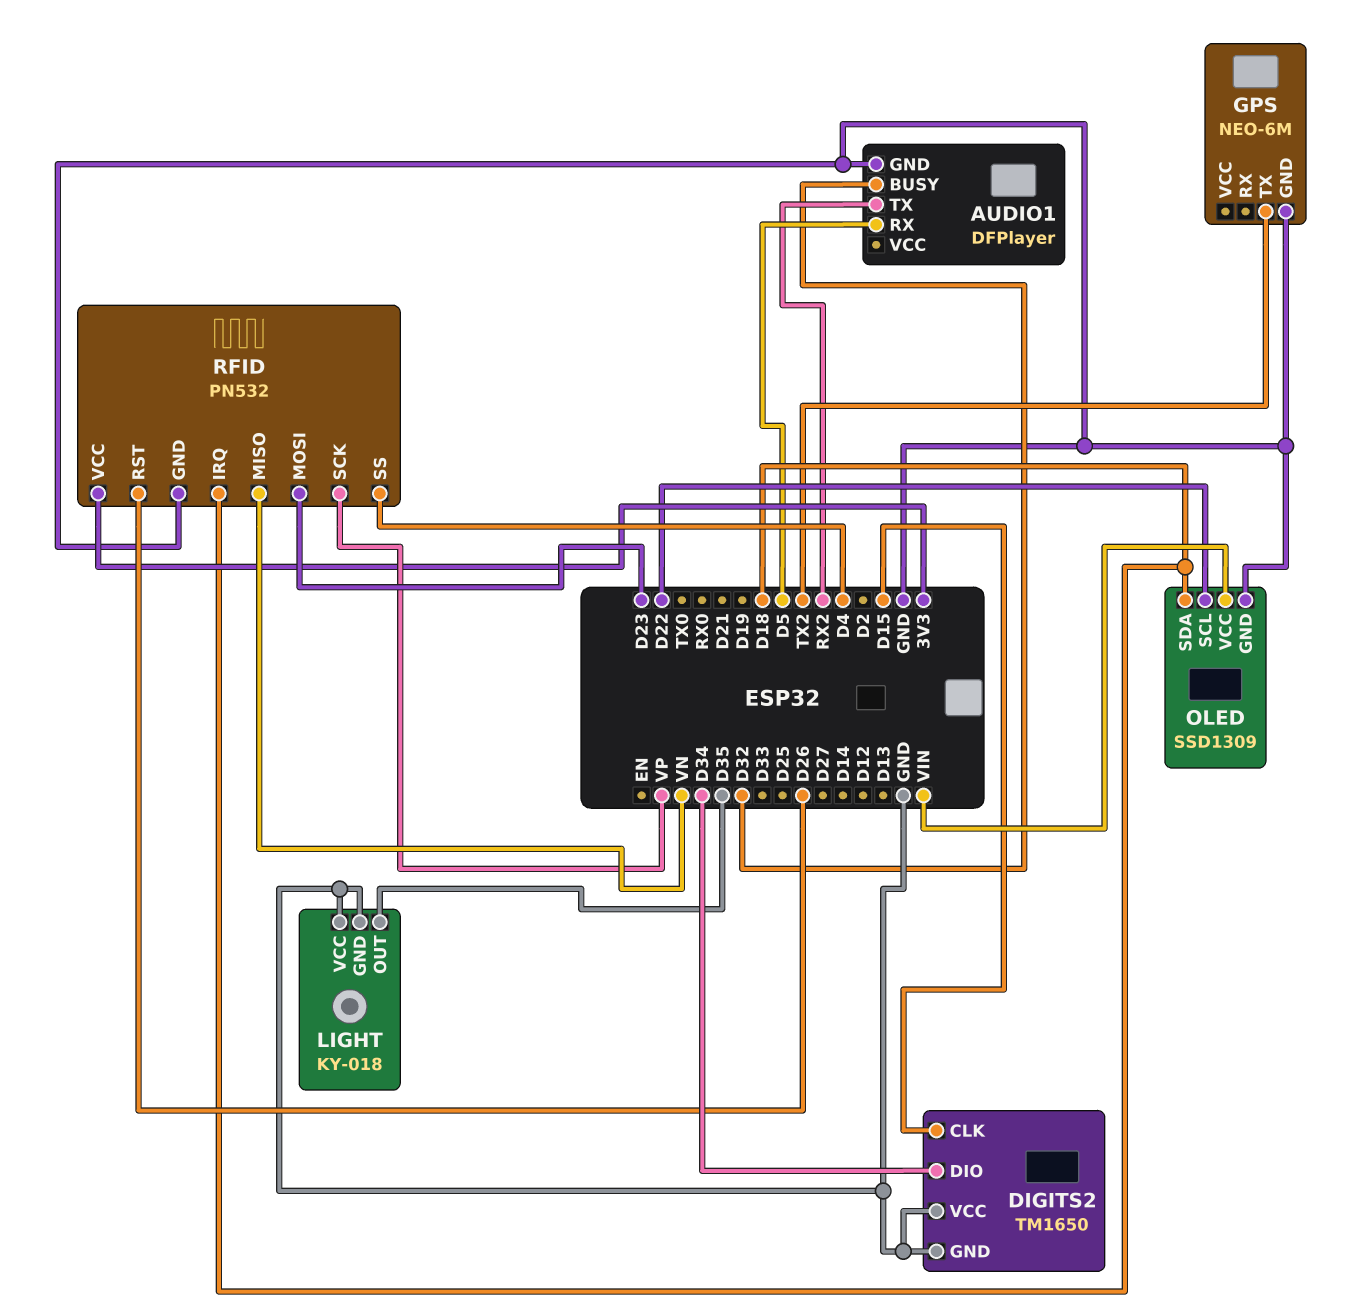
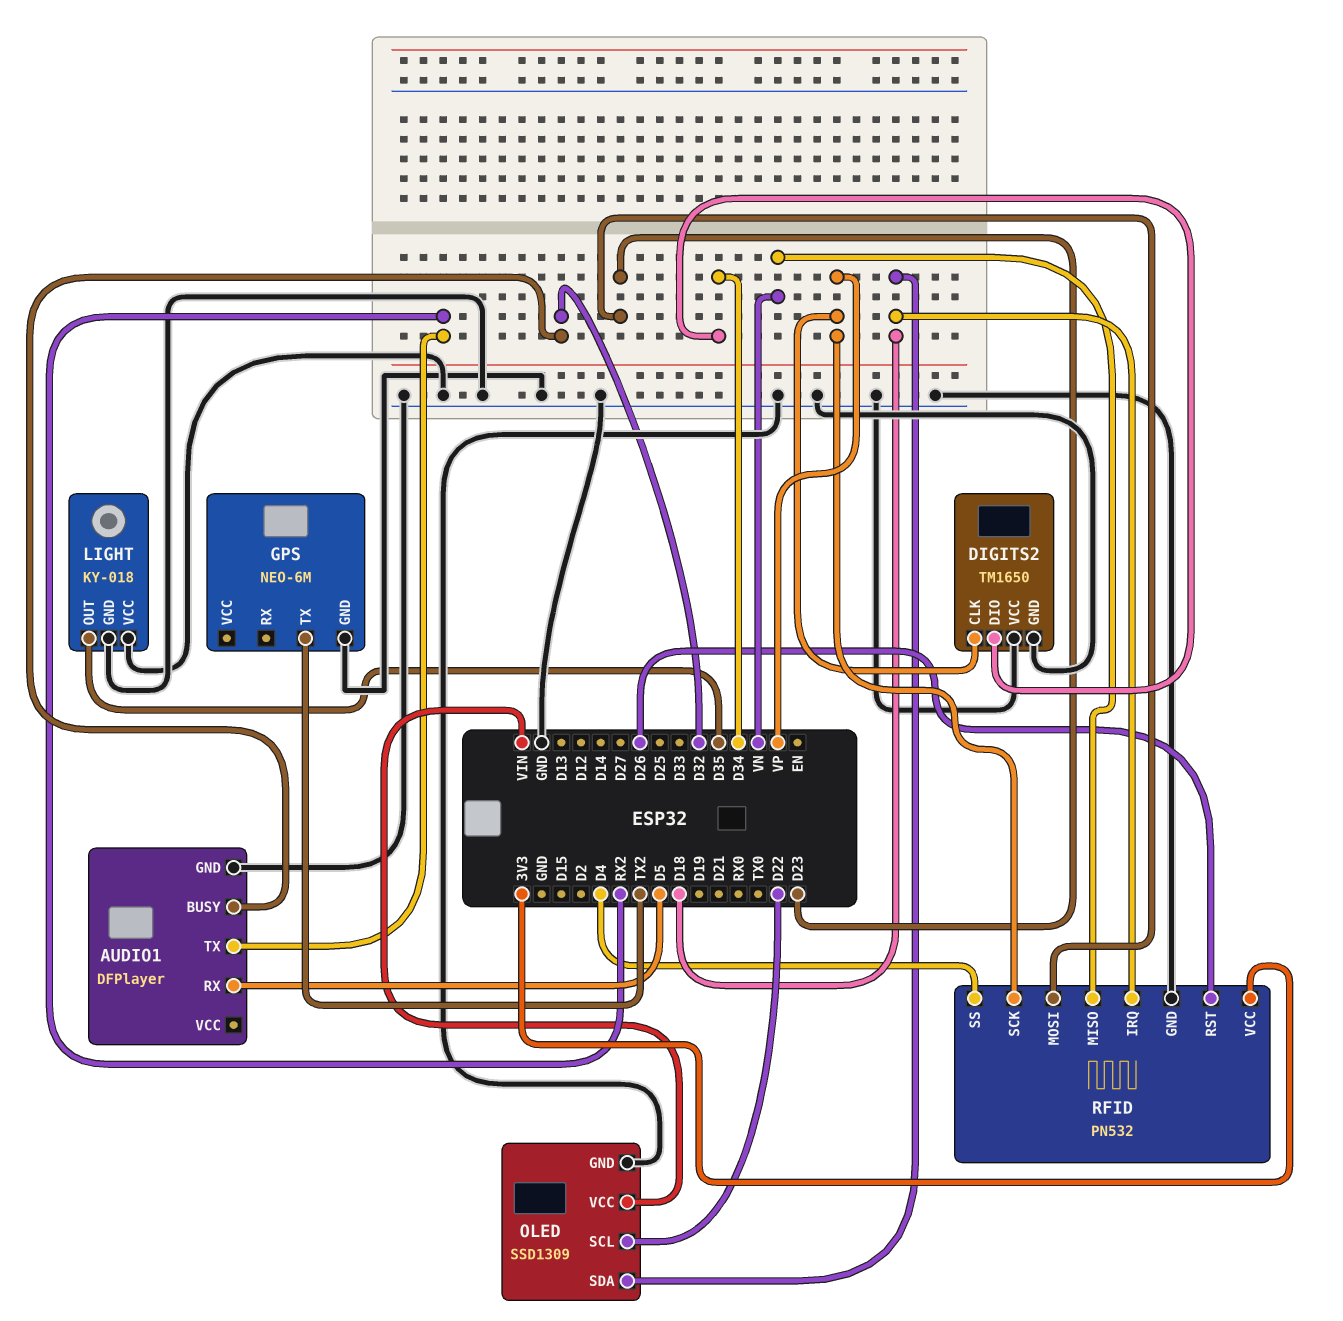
DIGITS2 pin CLK: D15 -> VP

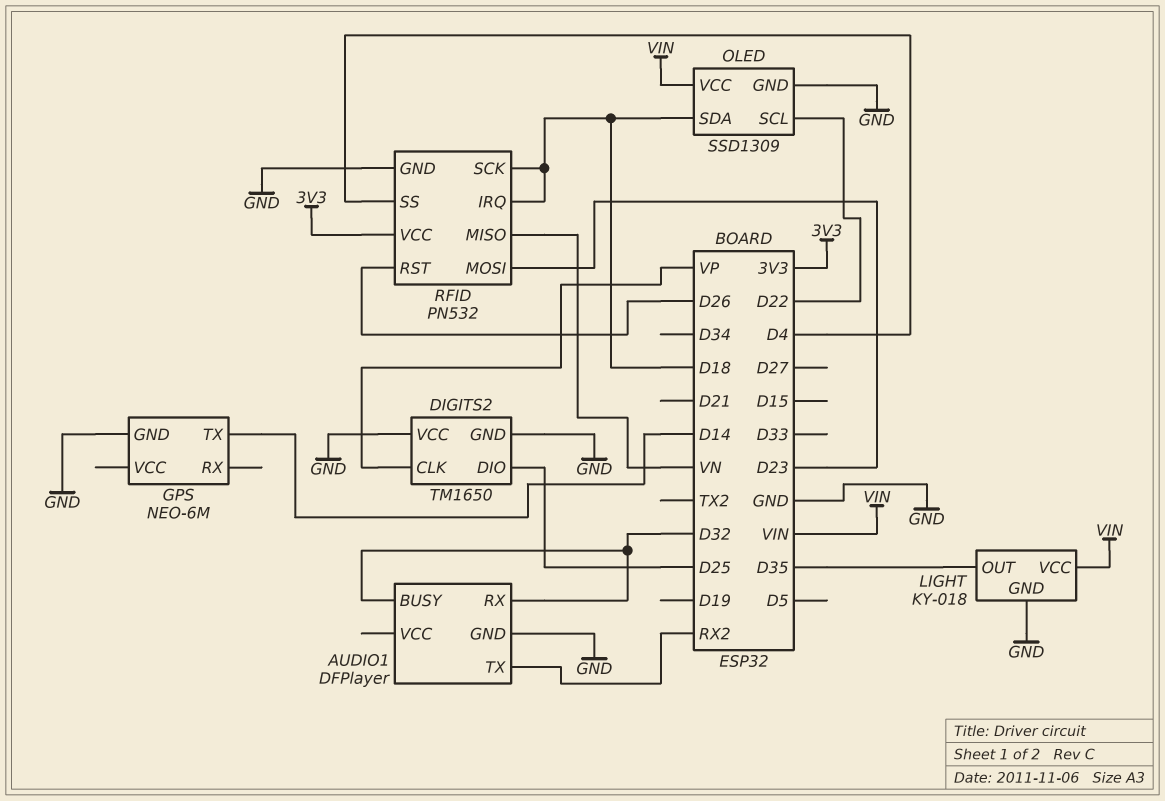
AUDIO1 pin RX: D5 -> D32
DIGITS2 pin DIO: D34 -> D25
GPS pin TX: TX2 -> D14
LIGHT pin VCC: GND -> VIN
RFID pin SCK: VP -> D18

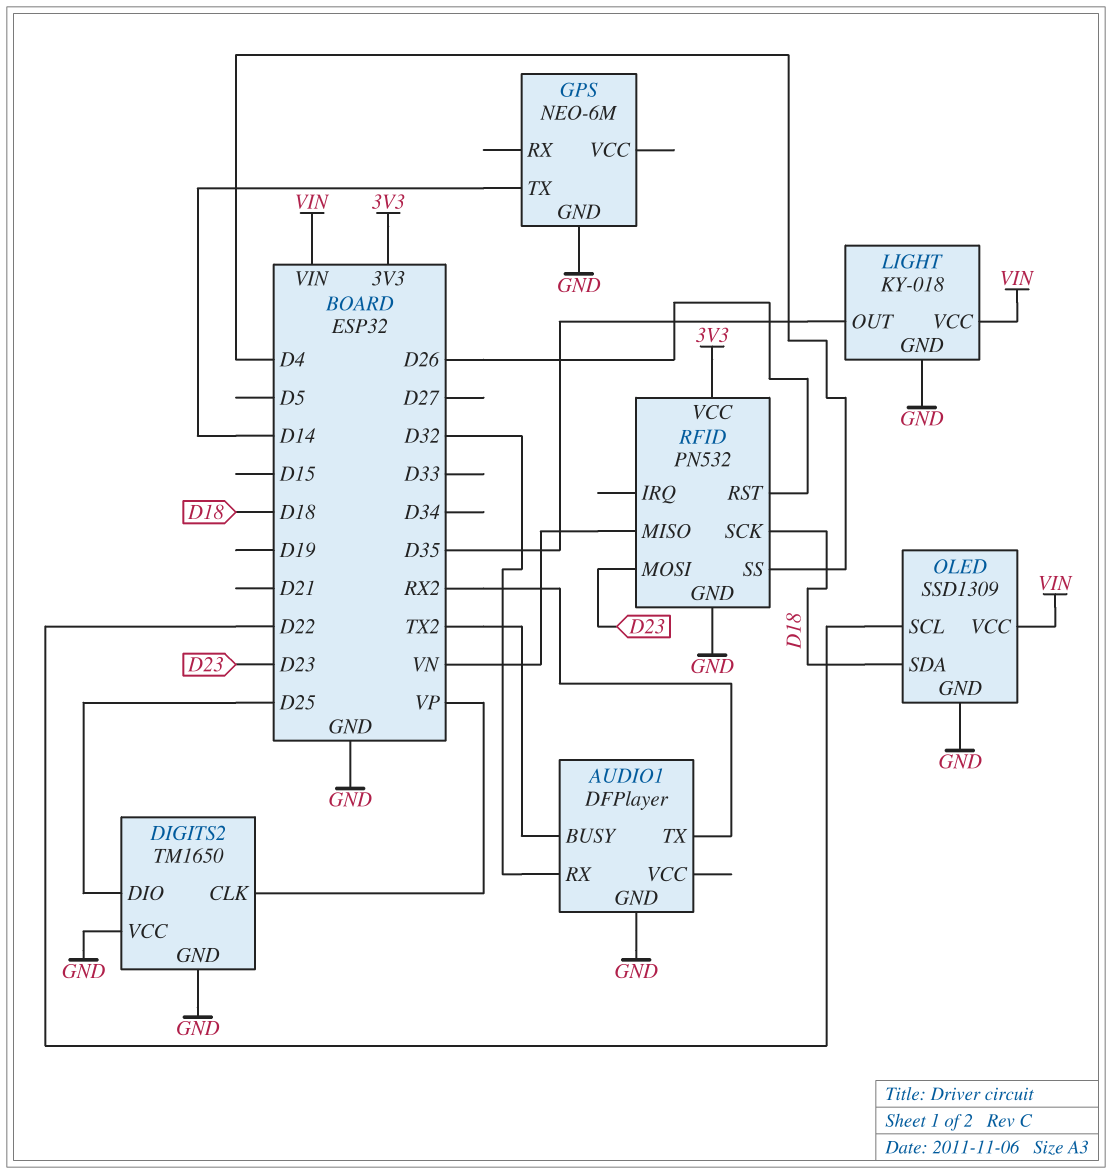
AUDIO1 pin BUSY: D32 -> TX2
RFID pin IRQ: D18 -> none

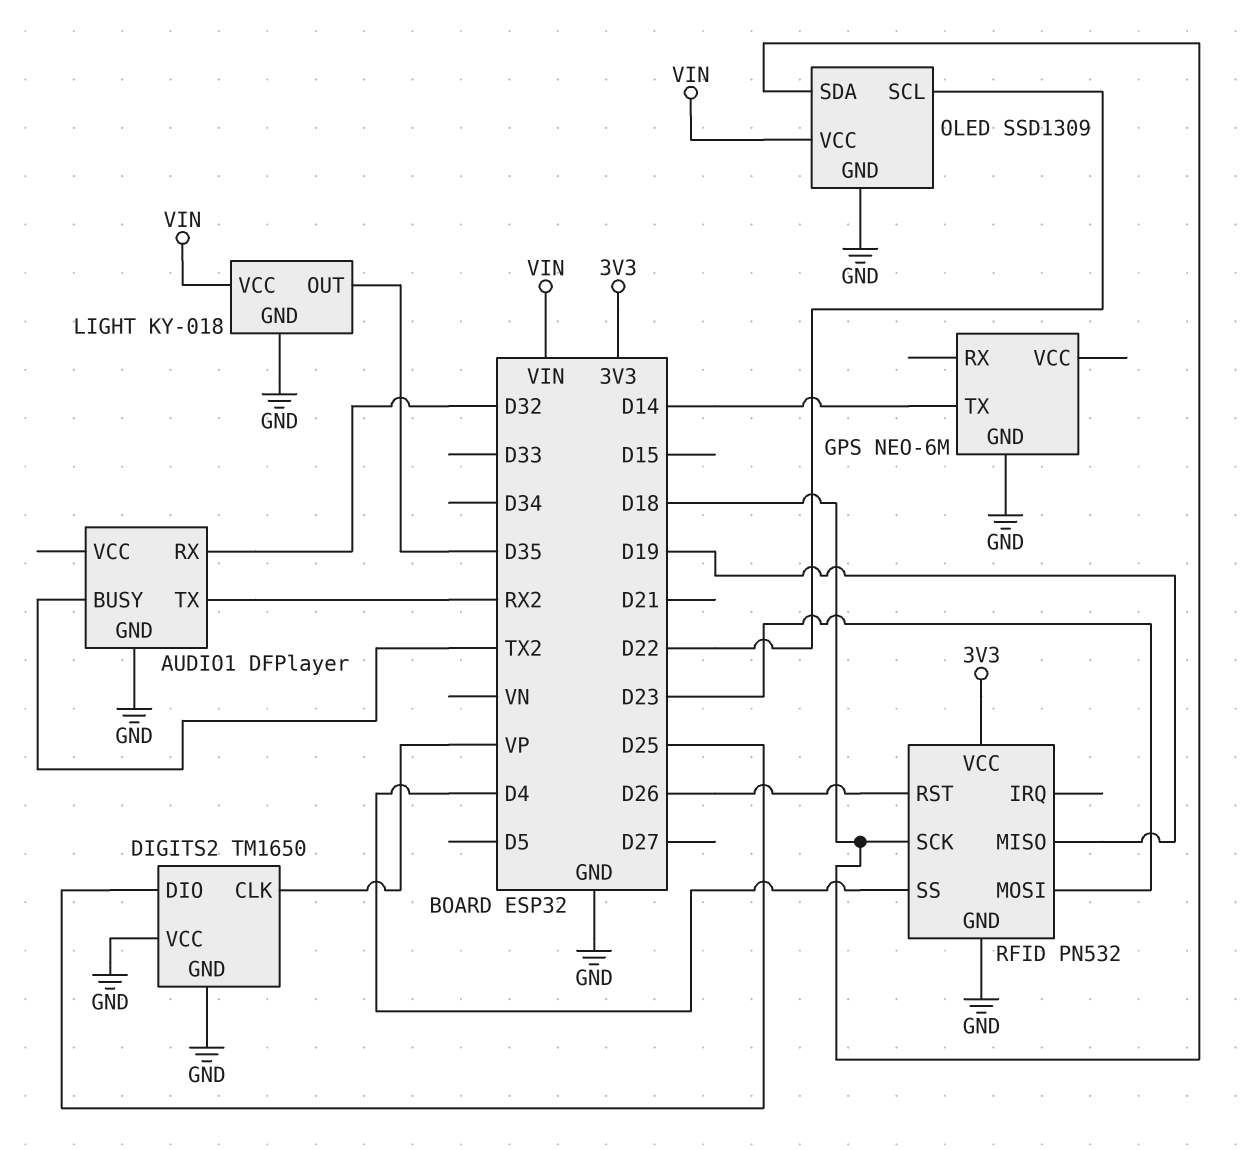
RFID pin MISO: VN -> D19

